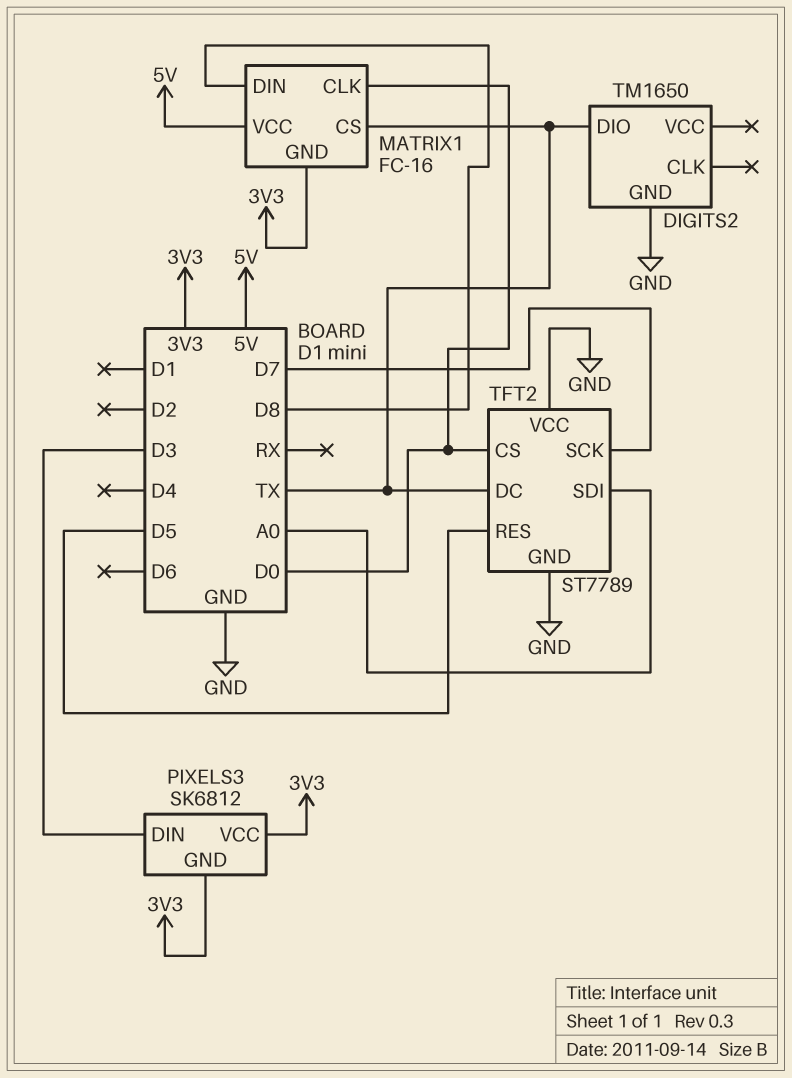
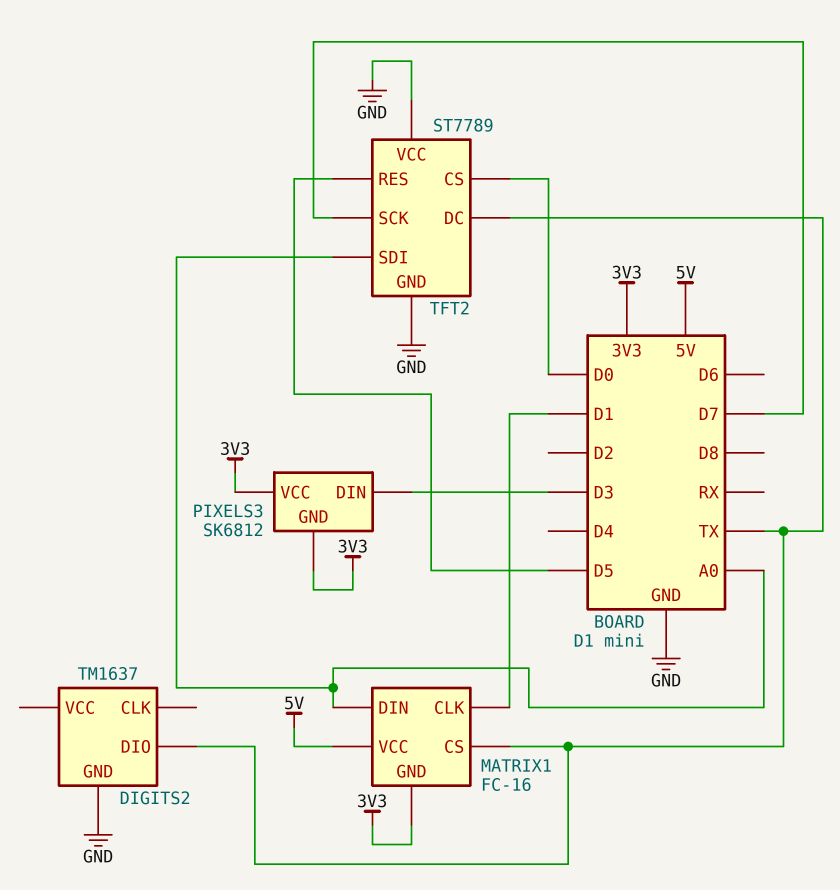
DIGITS2: TM1650 -> TM1637
MATRIX1 pin CLK: D0 -> D1
MATRIX1 pin DIN: D8 -> A0

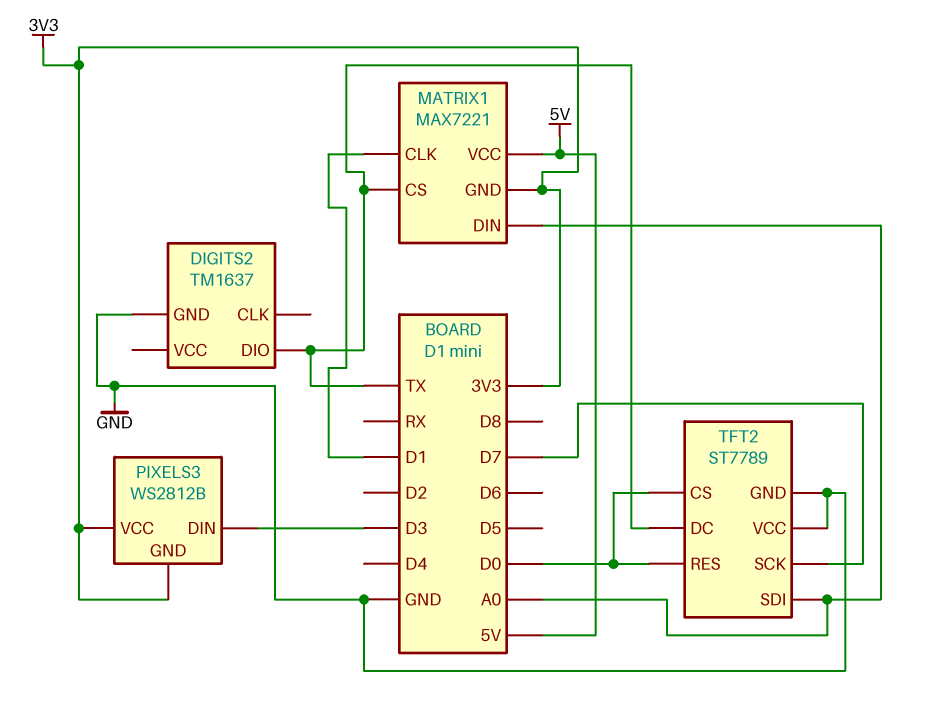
MATRIX1: FC-16 -> MAX7221
PIXELS3: SK6812 -> WS2812B
TFT2 pin RES: D5 -> D0

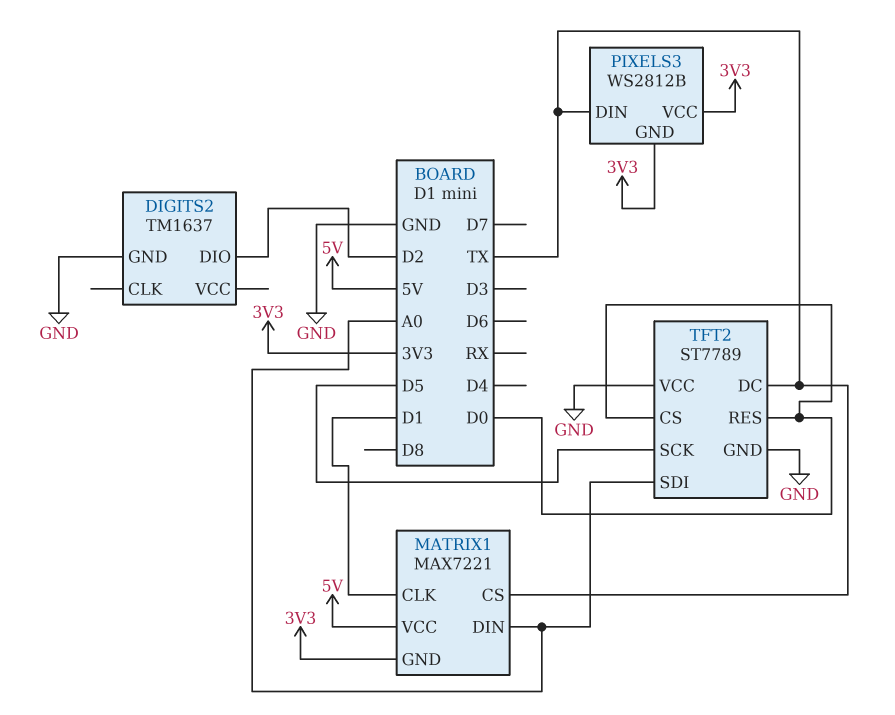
DIGITS2 pin DIO: TX -> D2
PIXELS3 pin DIN: D3 -> TX
TFT2 pin SCK: D7 -> D5

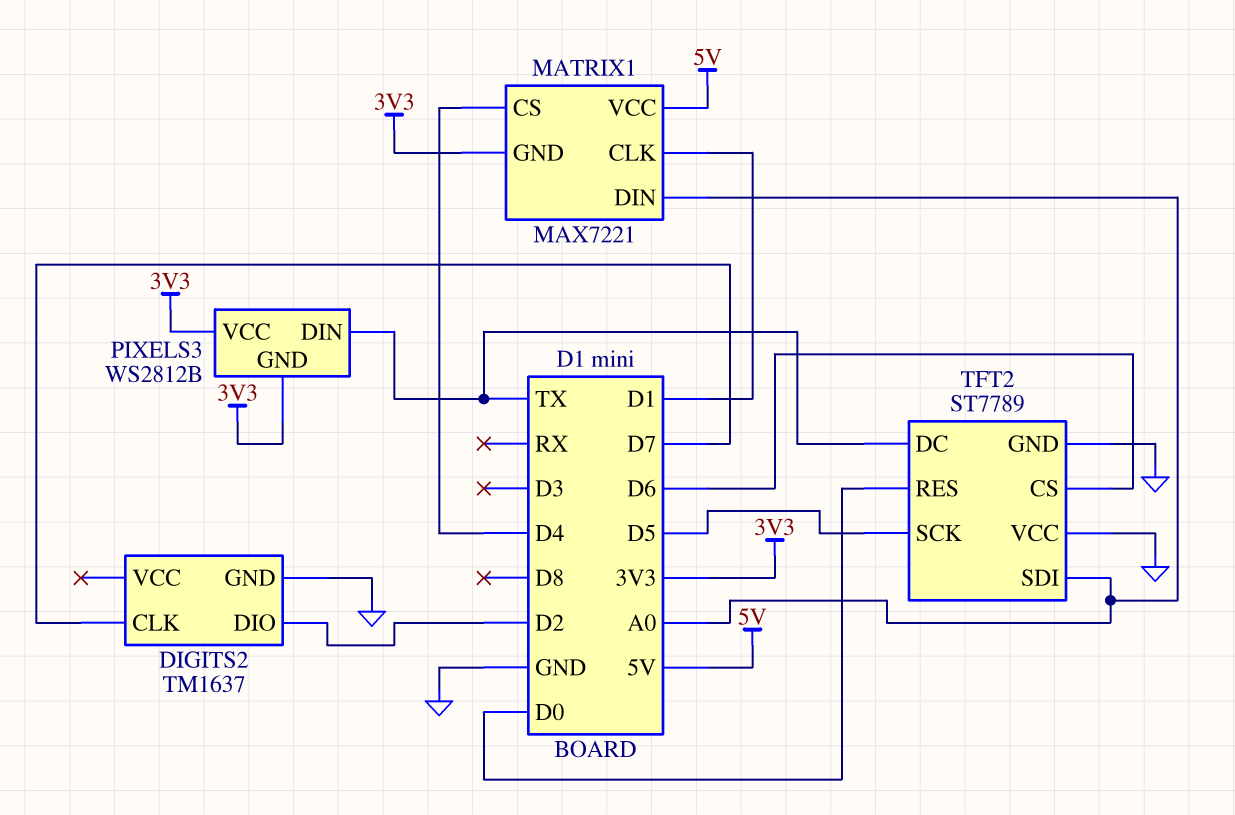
DIGITS2 pin CLK: none -> D7
MATRIX1 pin CS: TX -> D4
TFT2 pin CS: D0 -> D6

